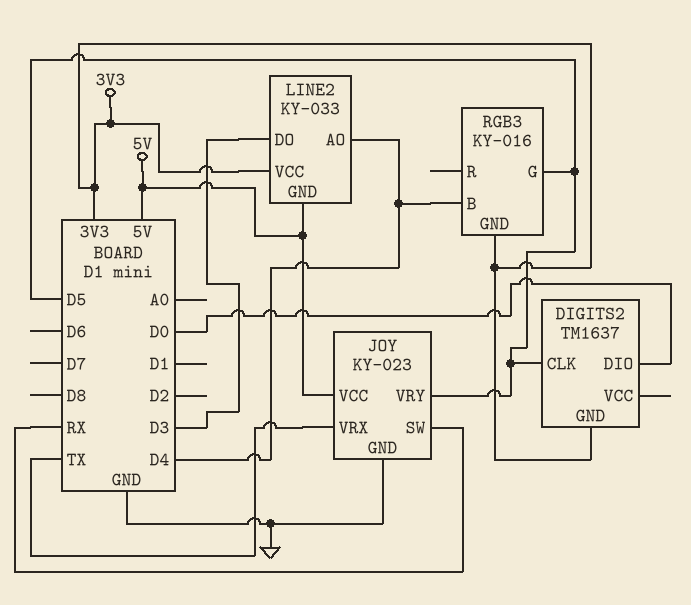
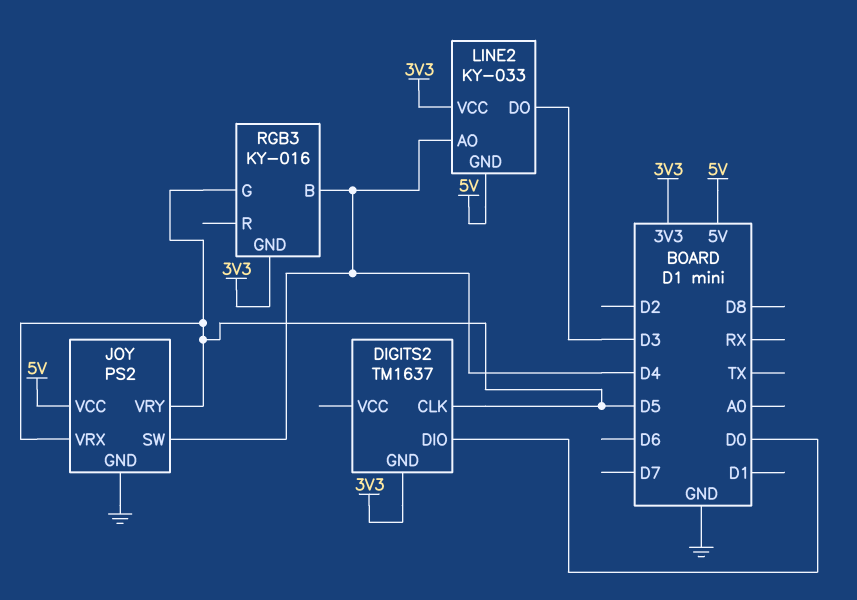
JOY: KY-023 -> PS2
JOY pin SW: RX -> D4
JOY pin VRX: TX -> D5

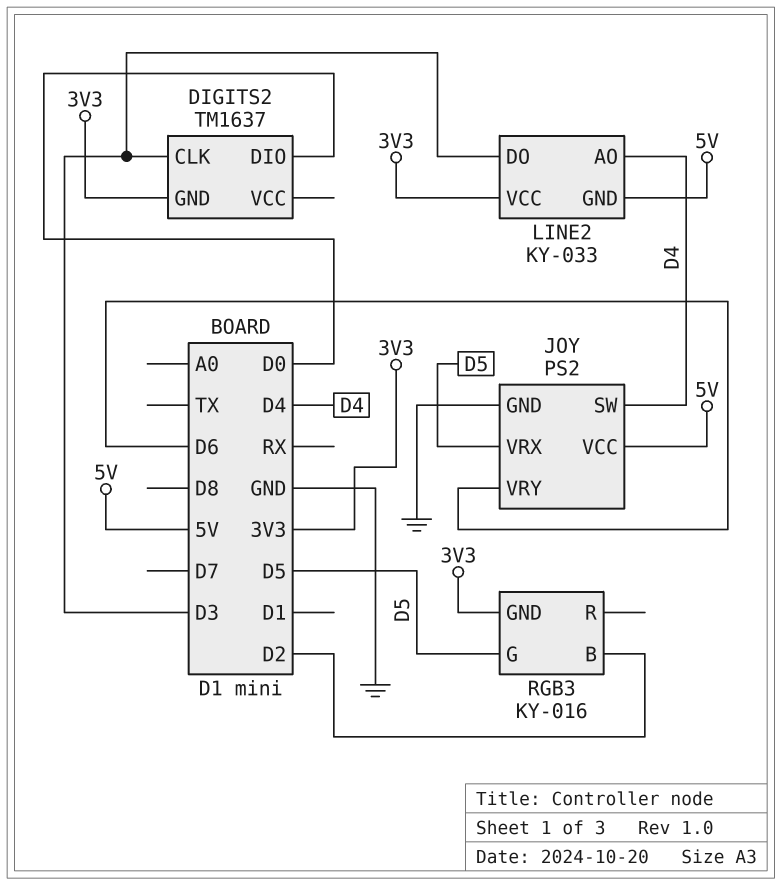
DIGITS2 pin CLK: D5 -> D3
JOY pin VRY: D5 -> D6
RGB3 pin B: D4 -> D2

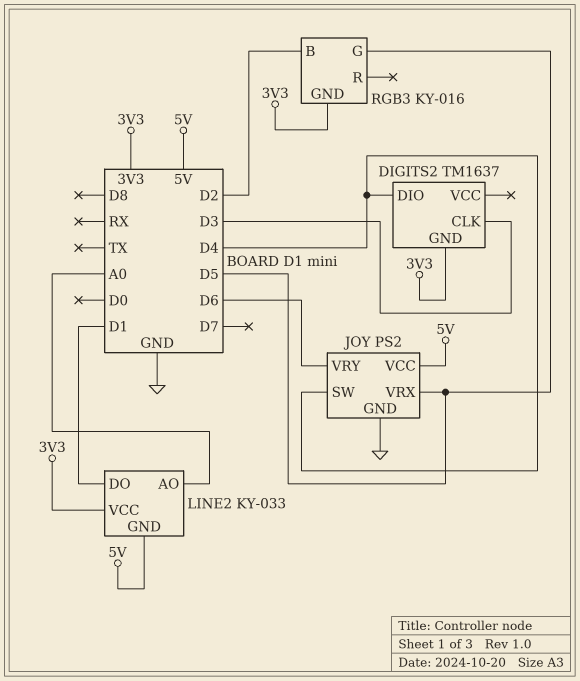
DIGITS2 pin DIO: D0 -> D4
LINE2 pin AO: D4 -> A0
LINE2 pin DO: D3 -> D1

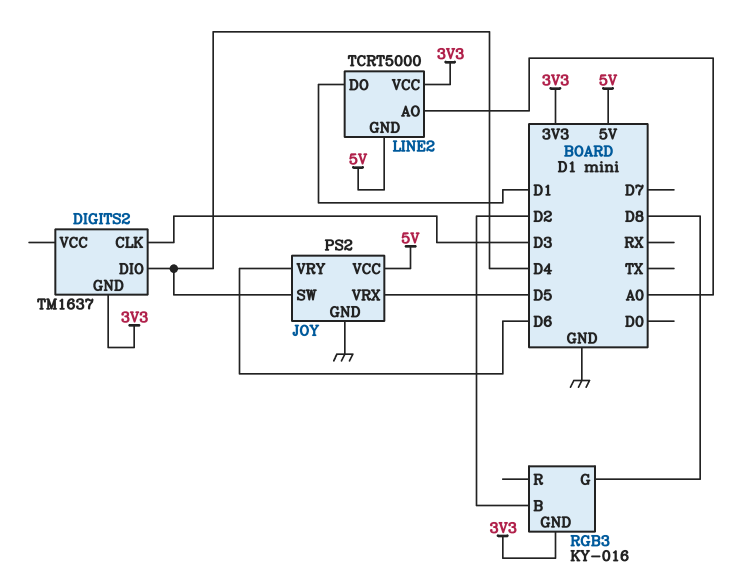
LINE2: KY-033 -> TCRT5000
RGB3 pin G: D5 -> D8

